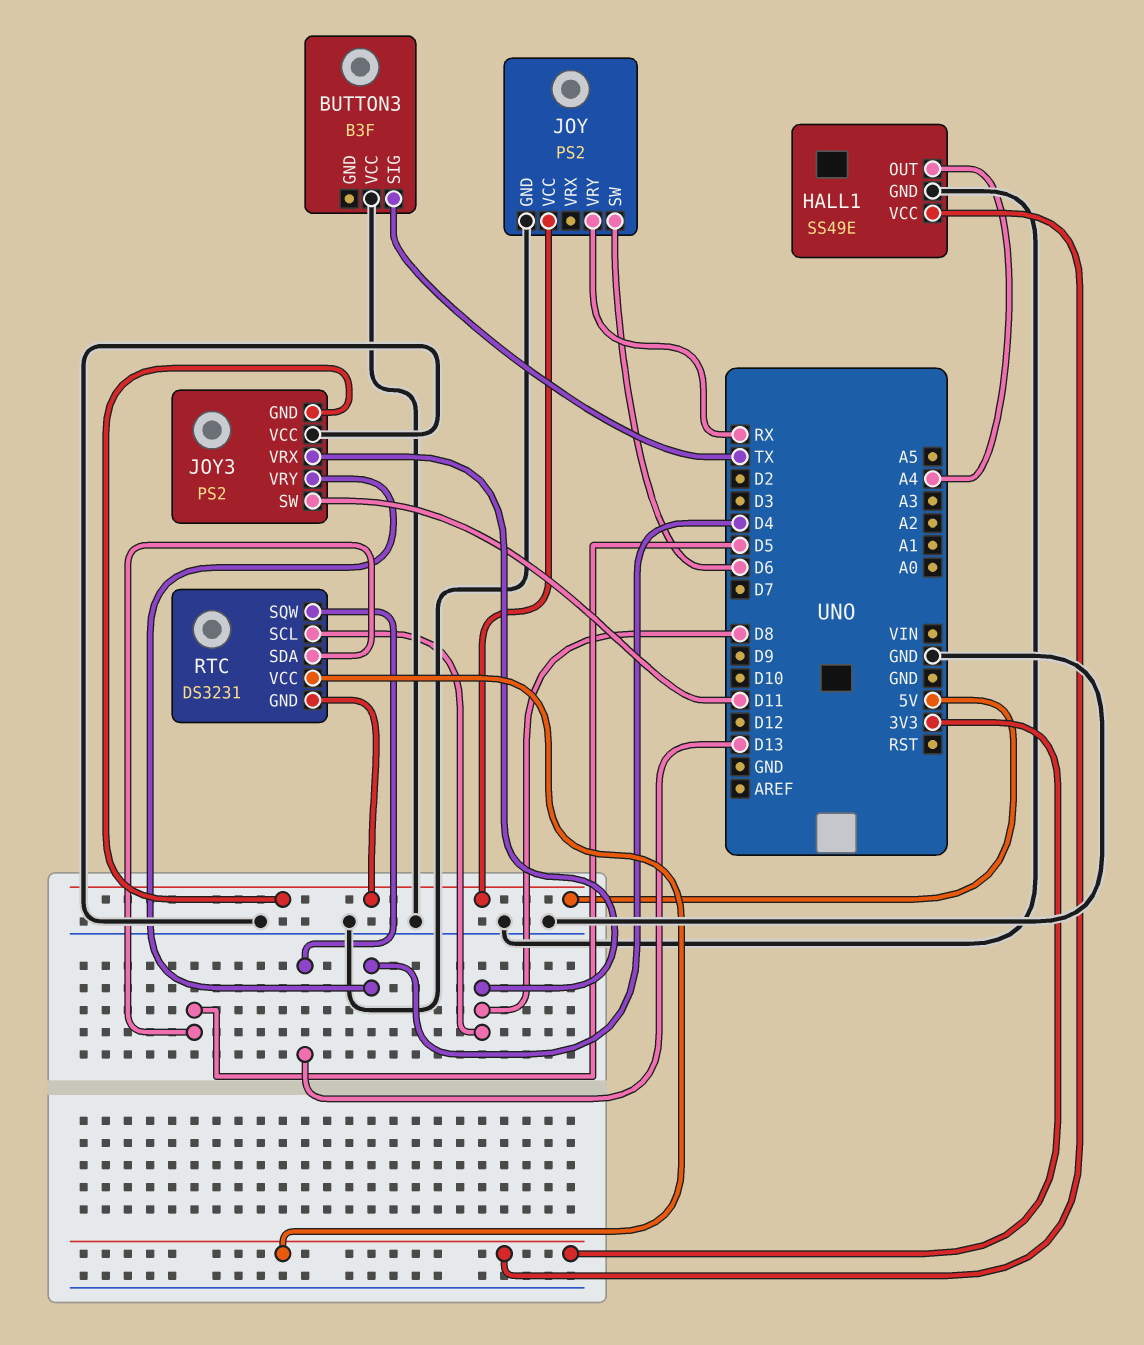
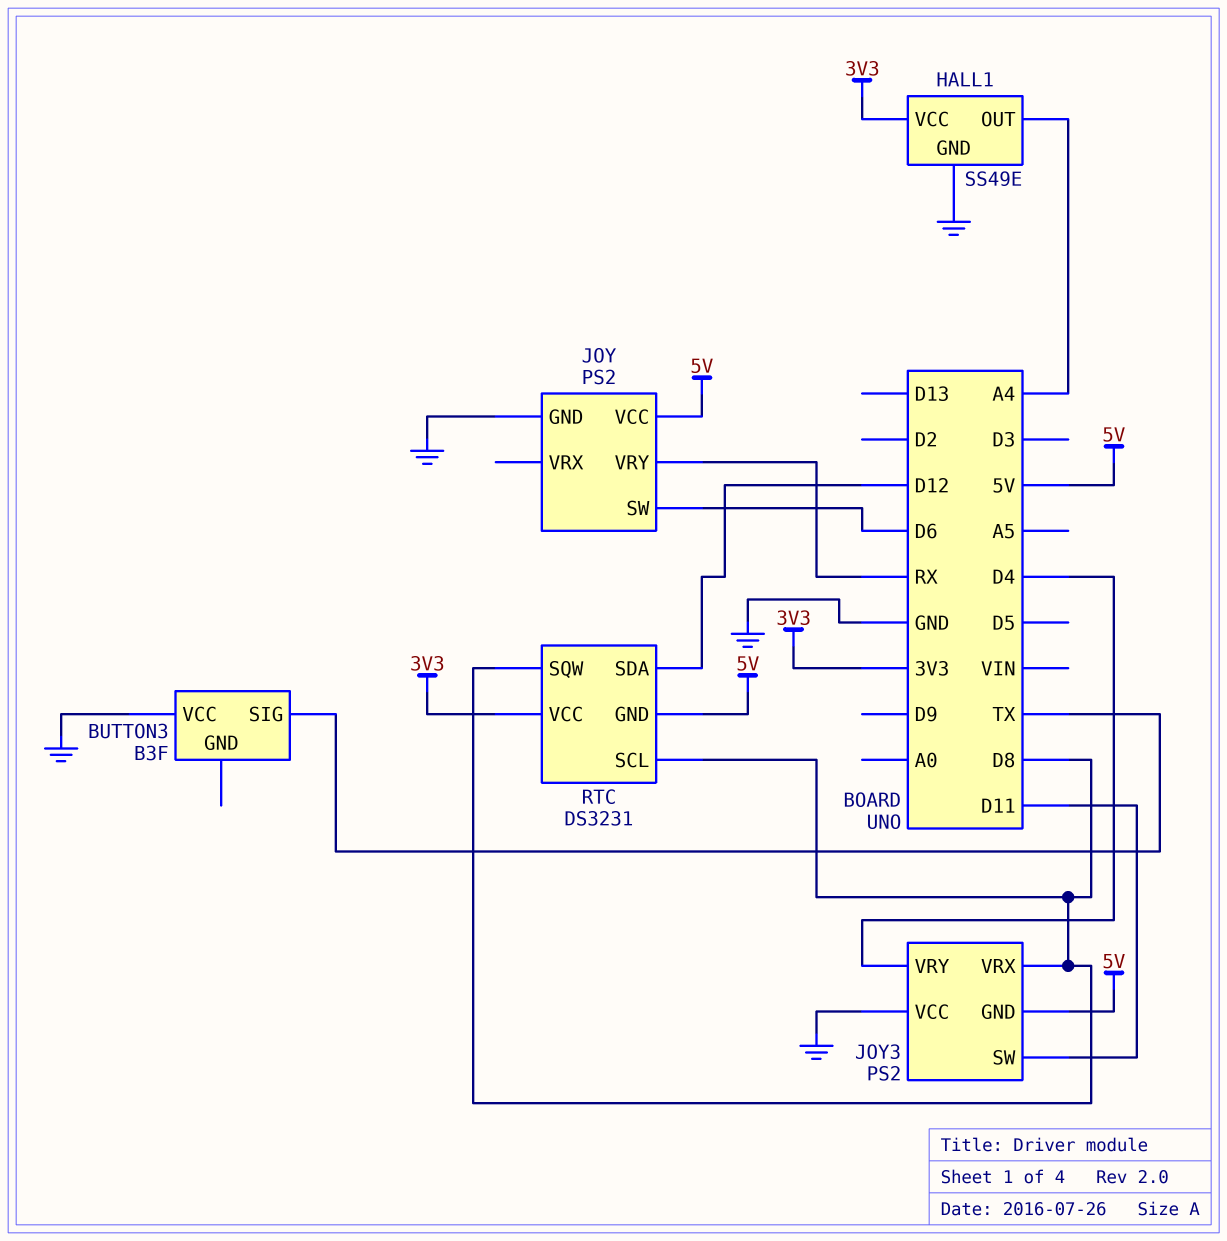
RTC pin SDA: D5 -> D12
RTC pin SQW: D13 -> D8

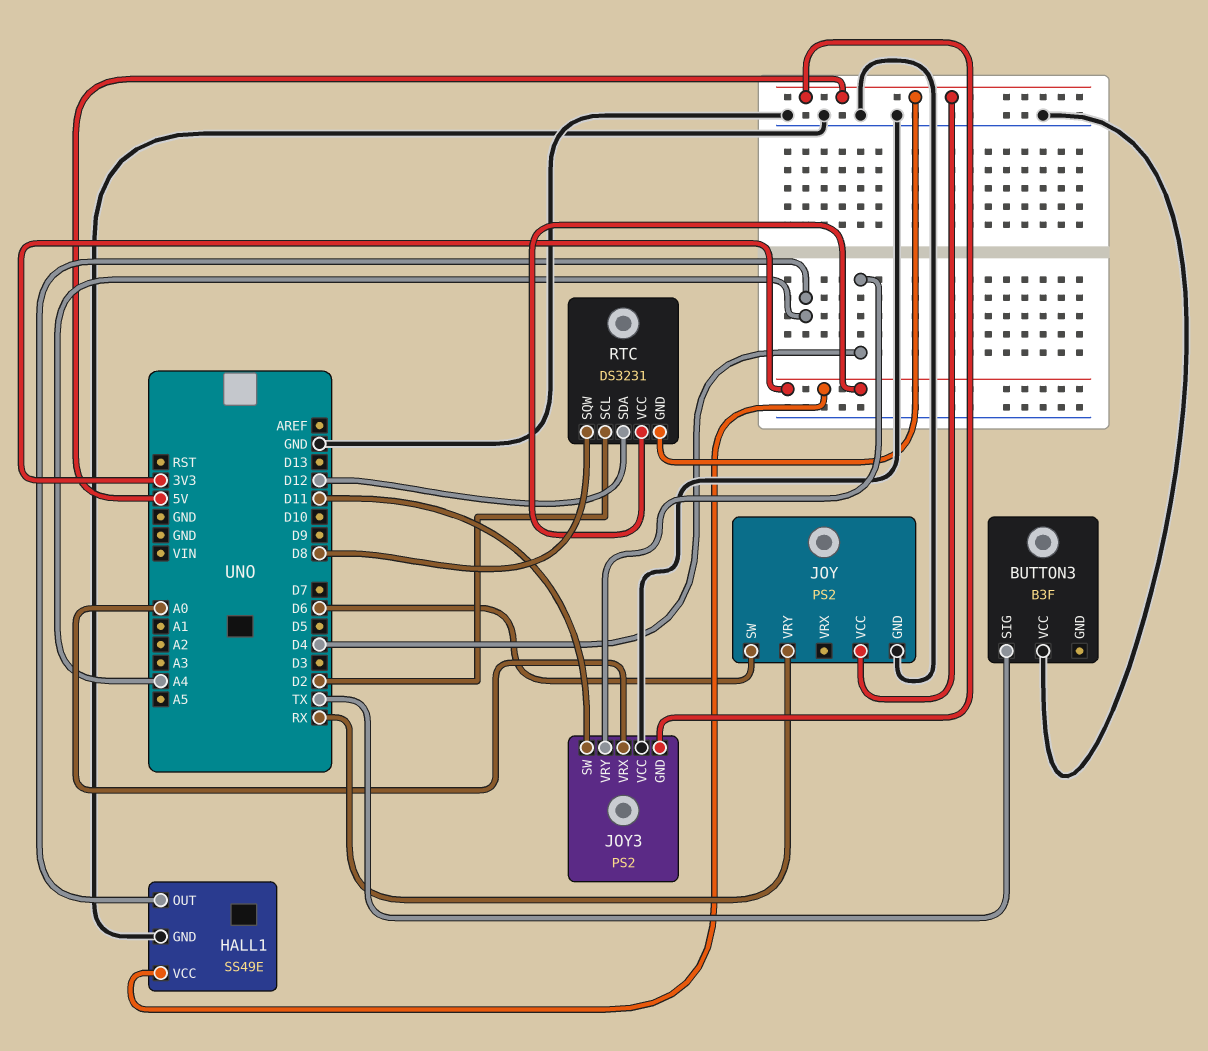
JOY3 pin VRX: D8 -> A0
RTC pin SCL: D8 -> D2

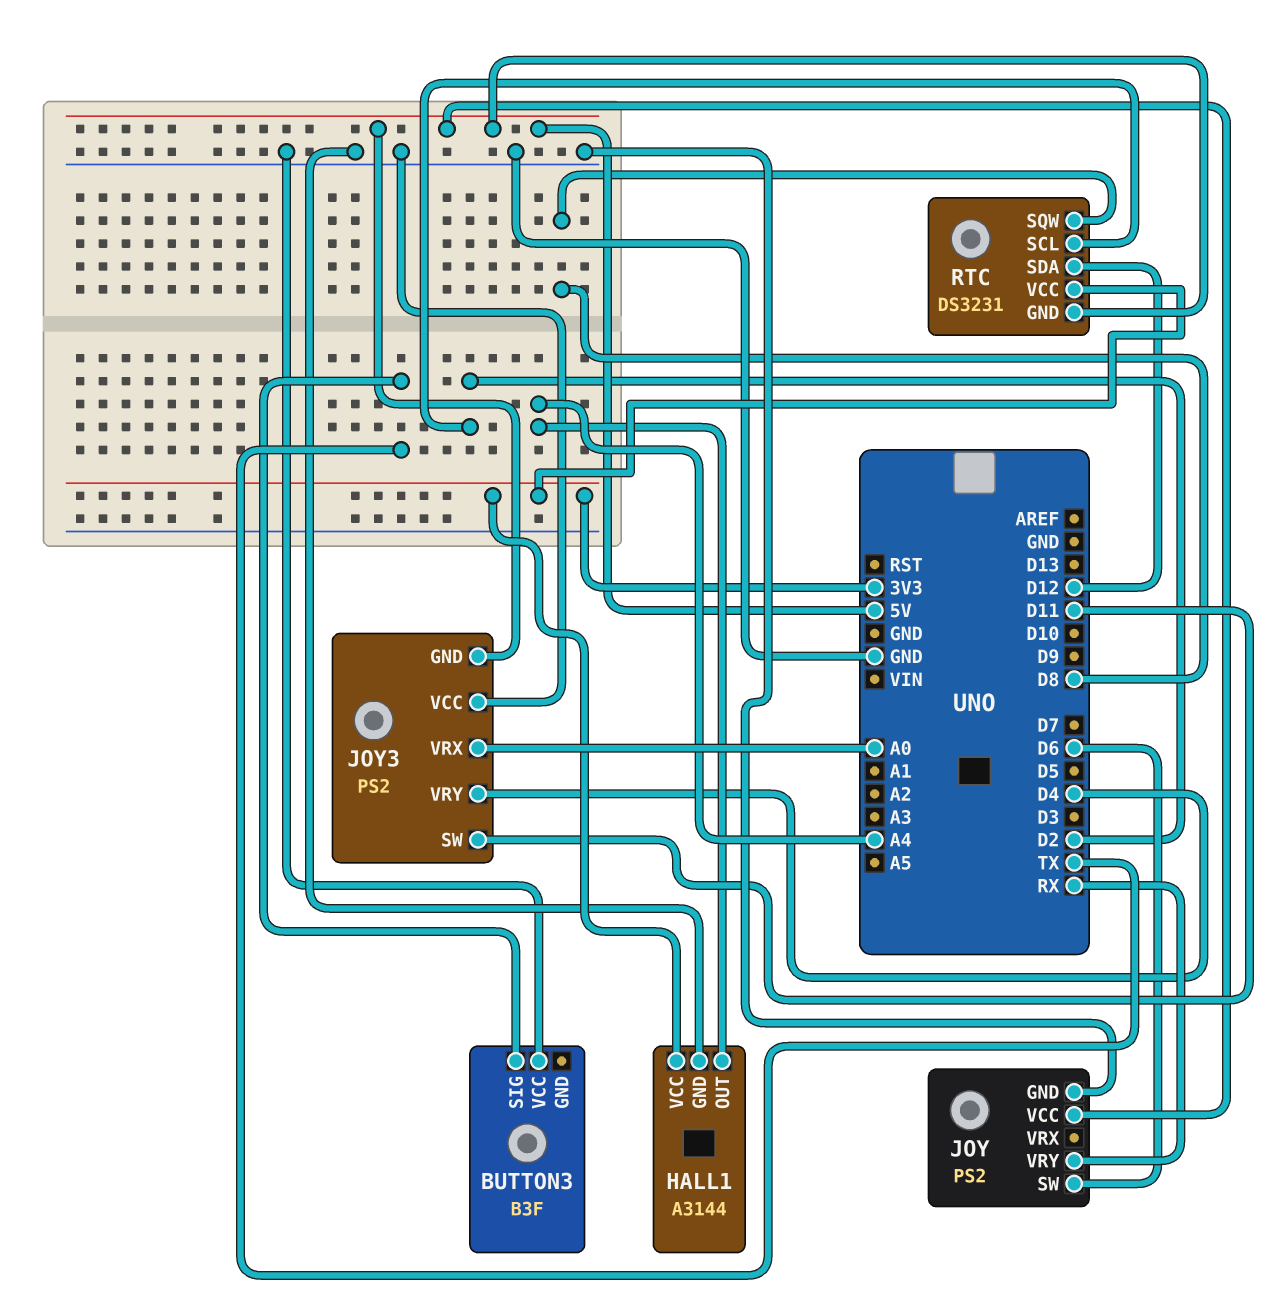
HALL1: SS49E -> A3144

